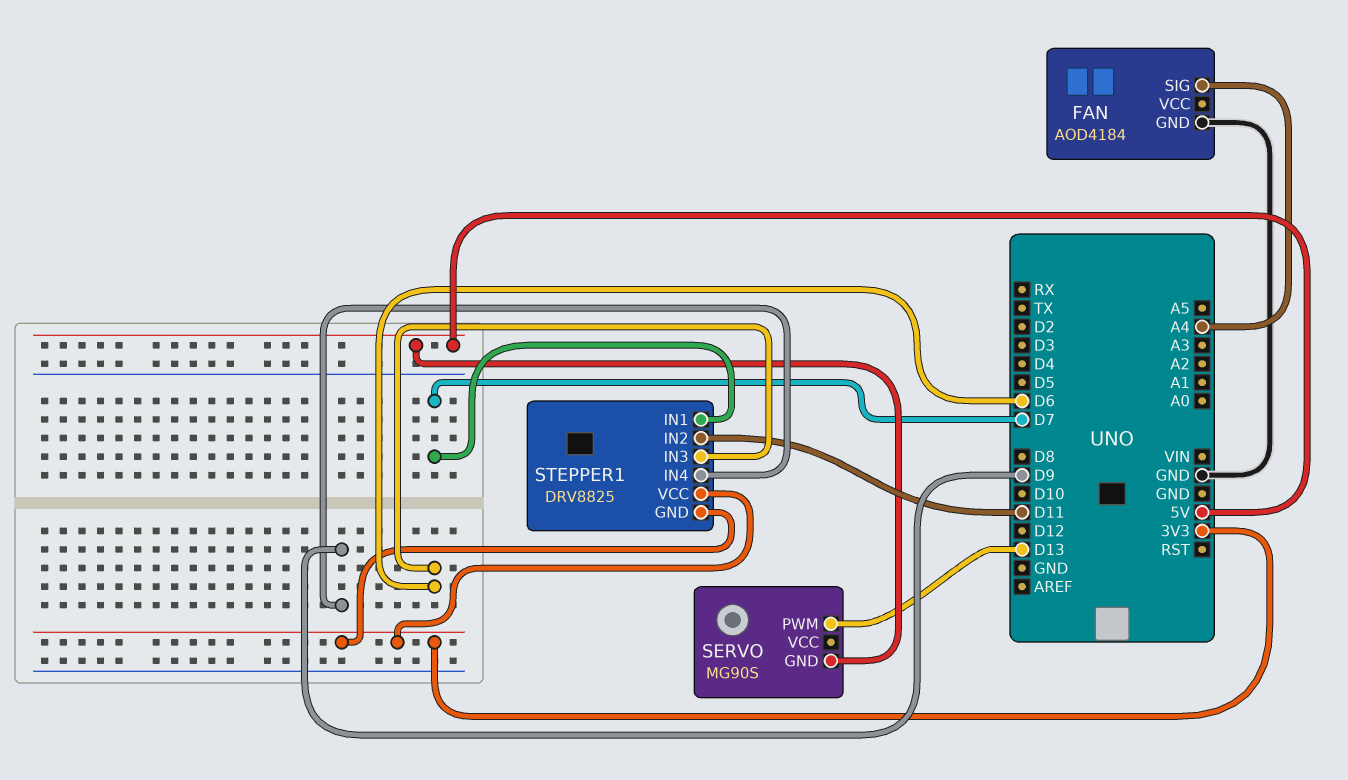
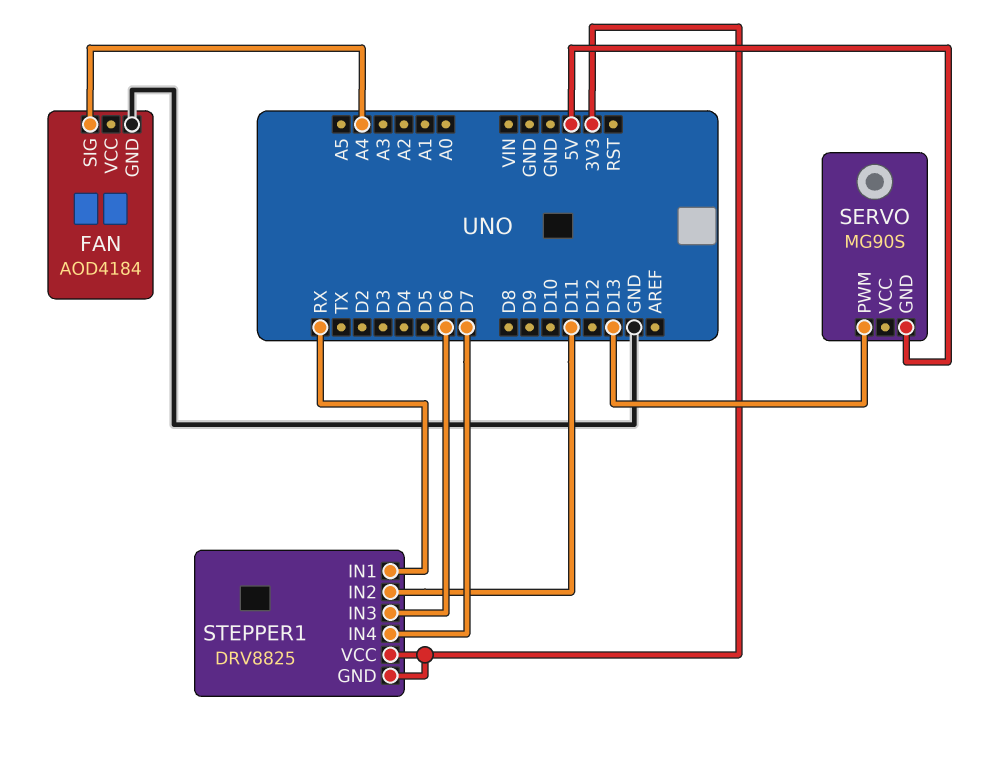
STEPPER1 pin IN1: D7 -> RX
STEPPER1 pin IN4: D9 -> D7

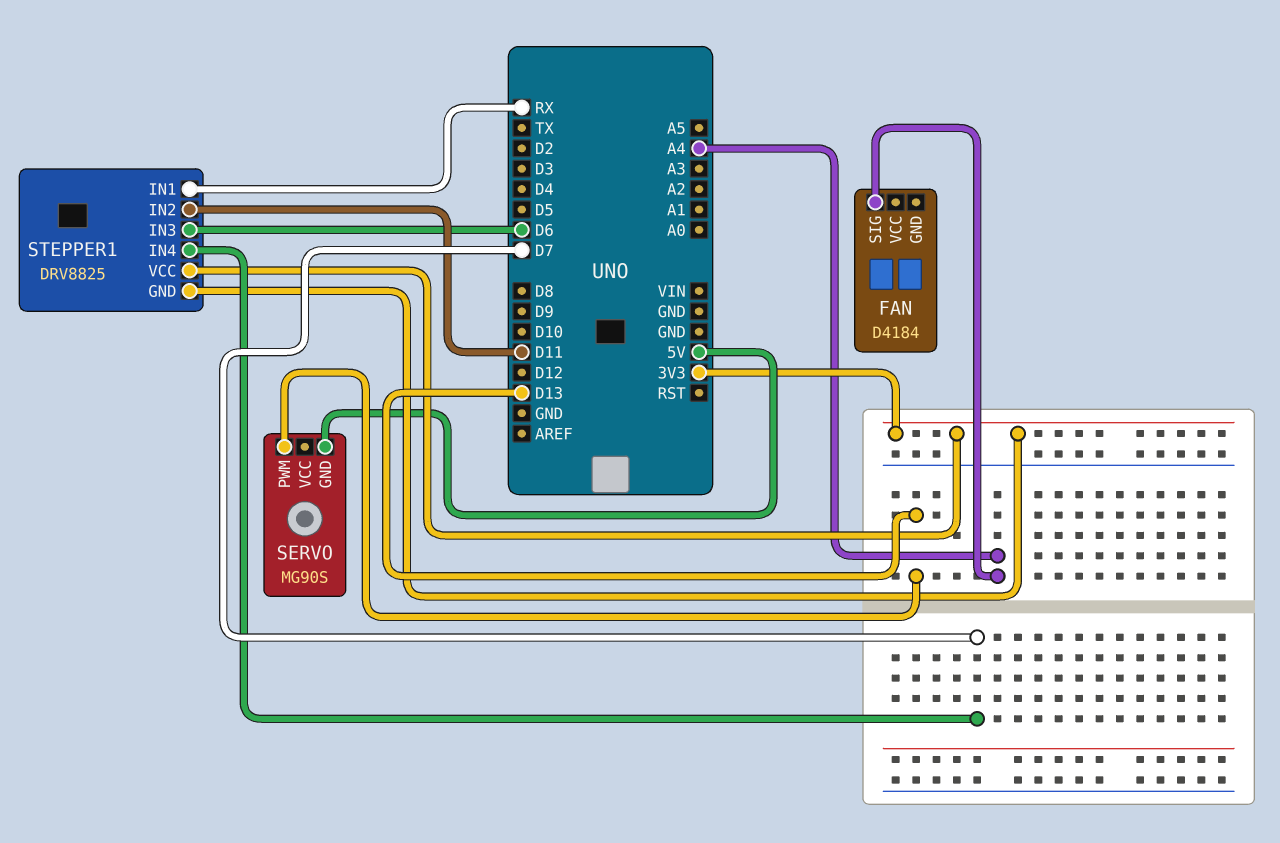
FAN: AOD4184 -> D4184
FAN pin GND: GND -> none

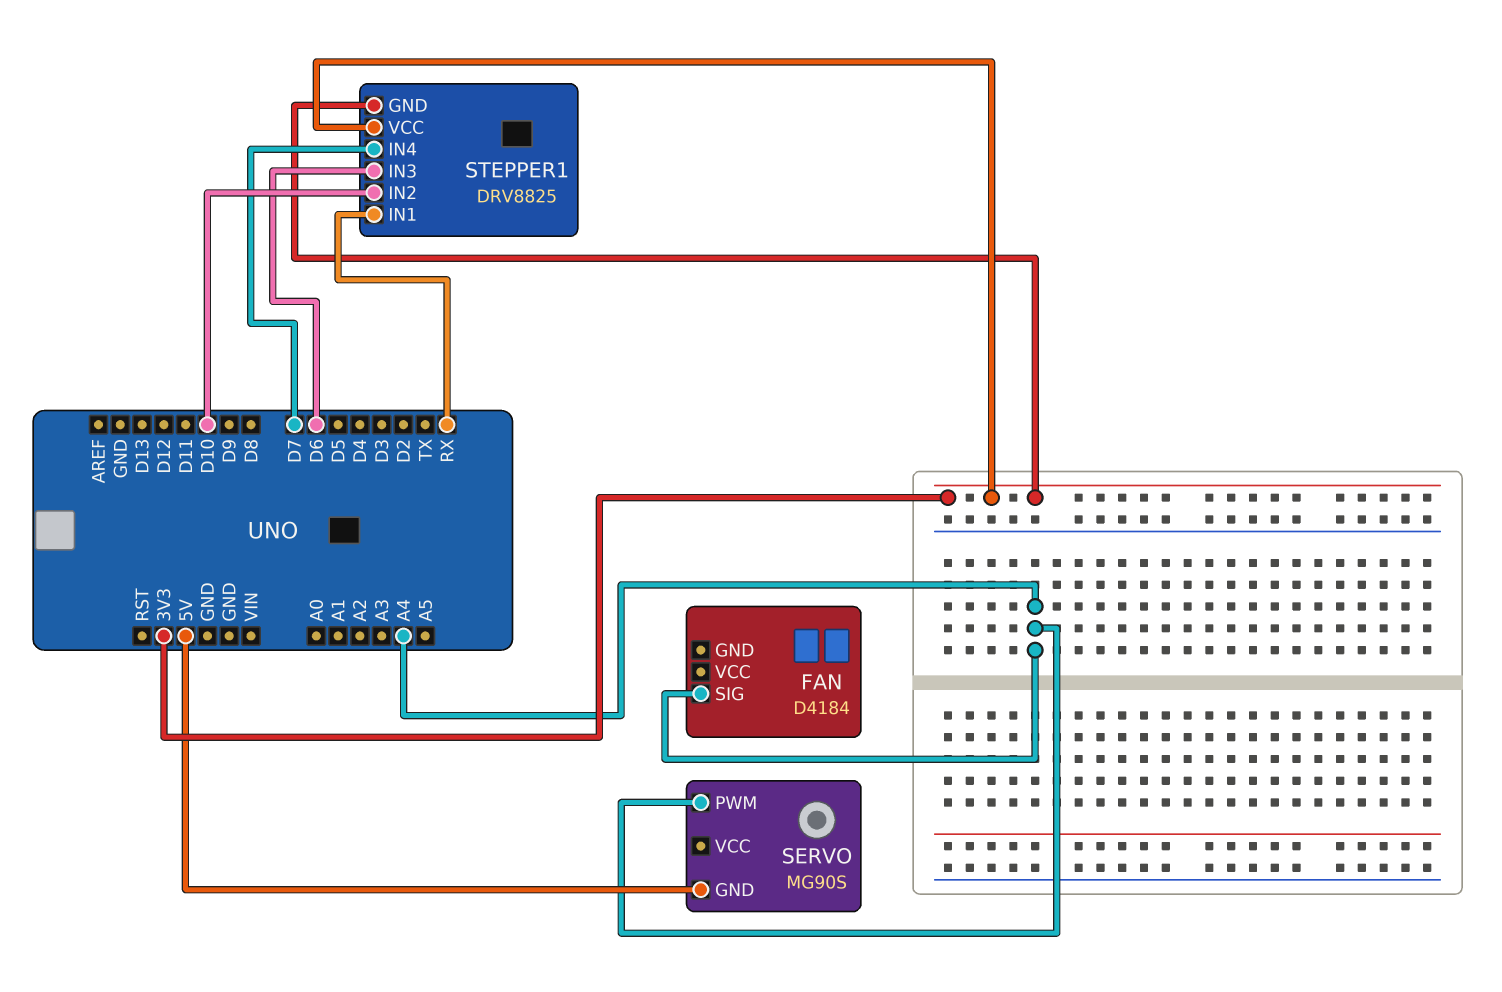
SERVO pin PWM: D13 -> A4
STEPPER1 pin IN2: D11 -> D10

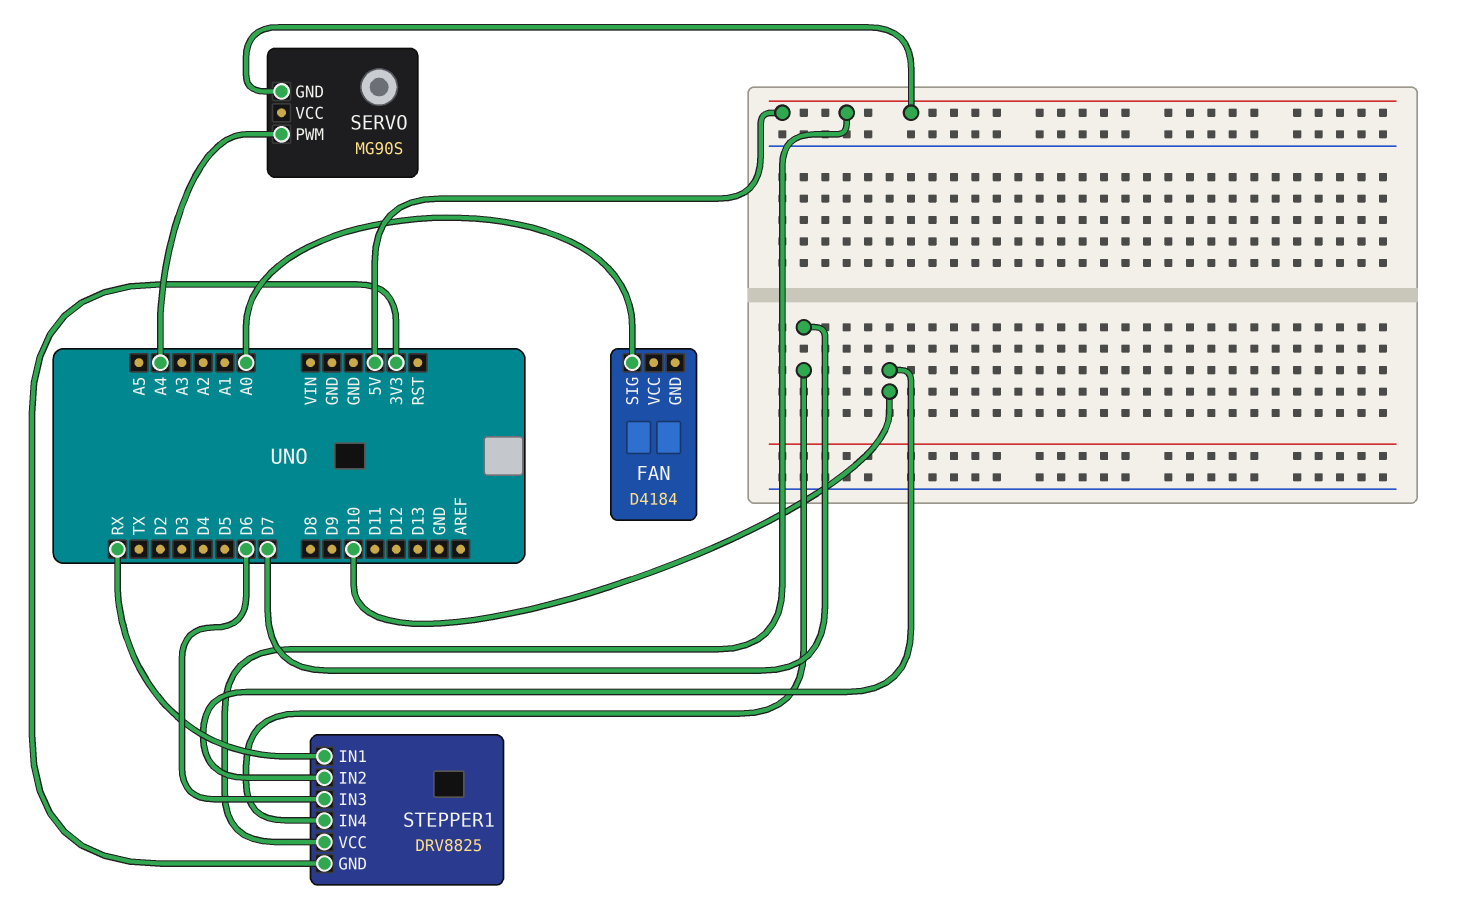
FAN pin SIG: A4 -> A0
STEPPER1 pin VCC: 3V3 -> 5V

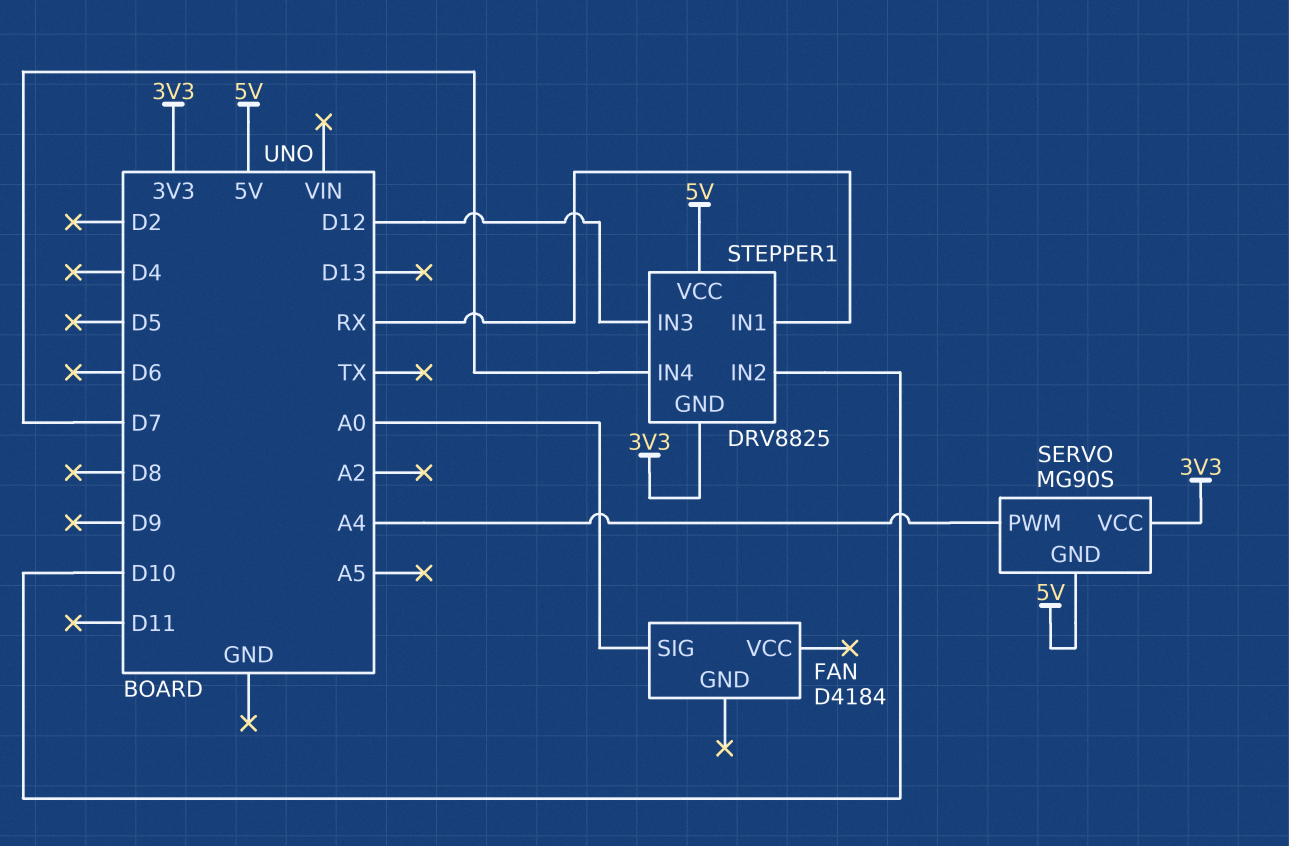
SERVO pin VCC: none -> 3V3
STEPPER1 pin IN3: D6 -> D12

